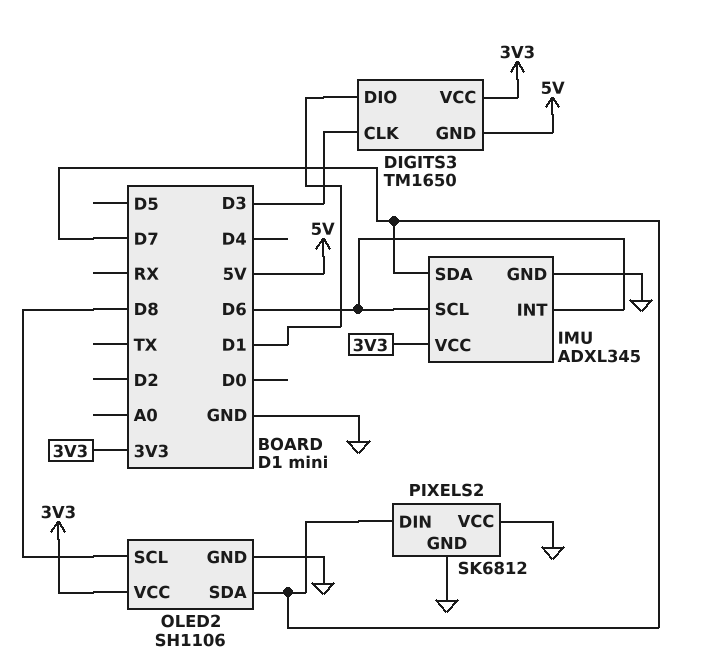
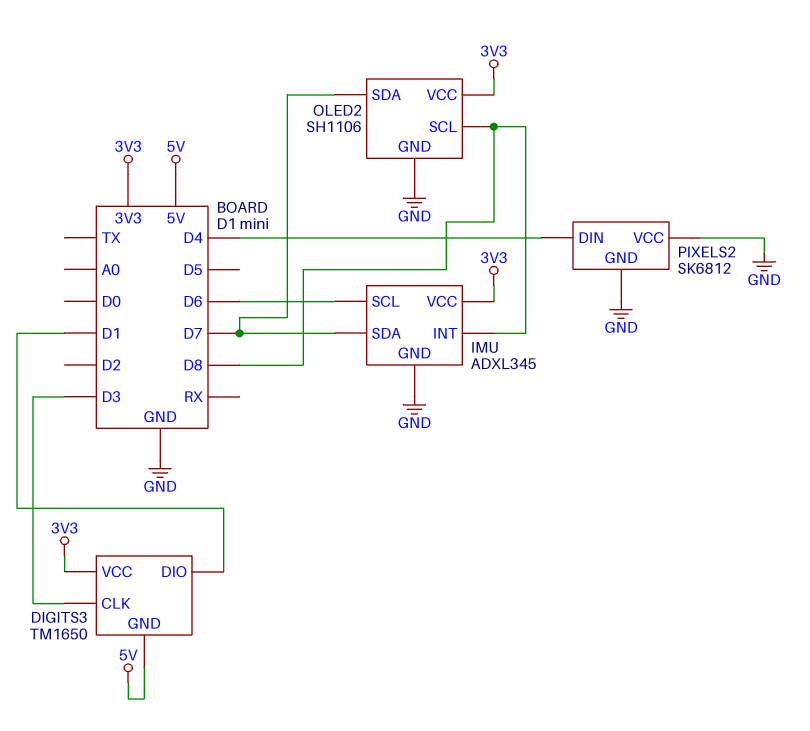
IMU pin INT: D6 -> D8
PIXELS2 pin DIN: D7 -> D4

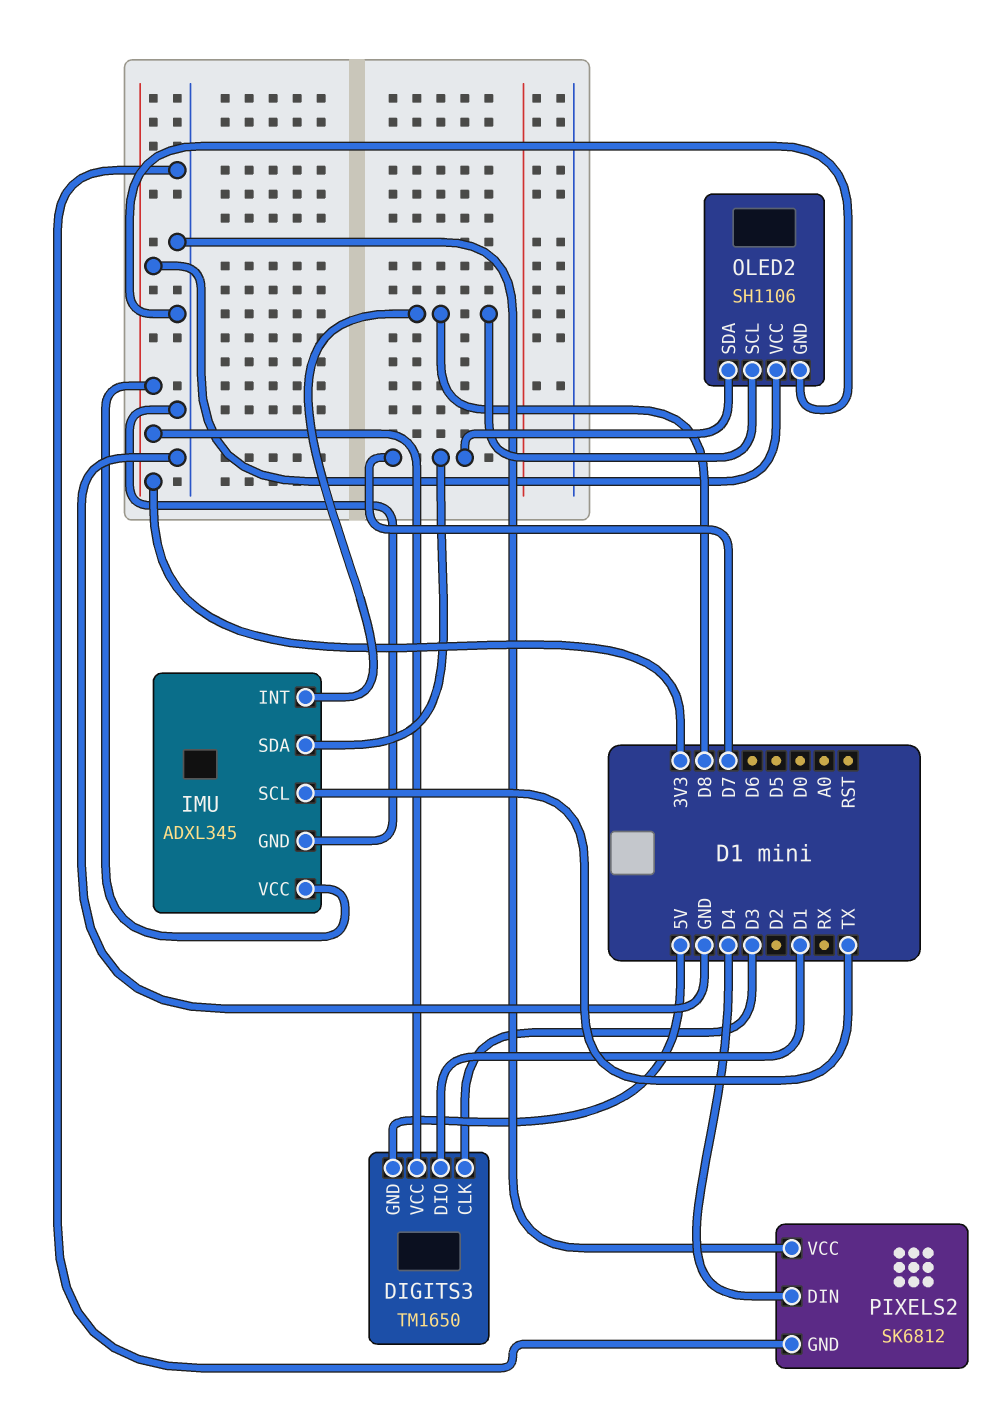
IMU pin SCL: D6 -> TX

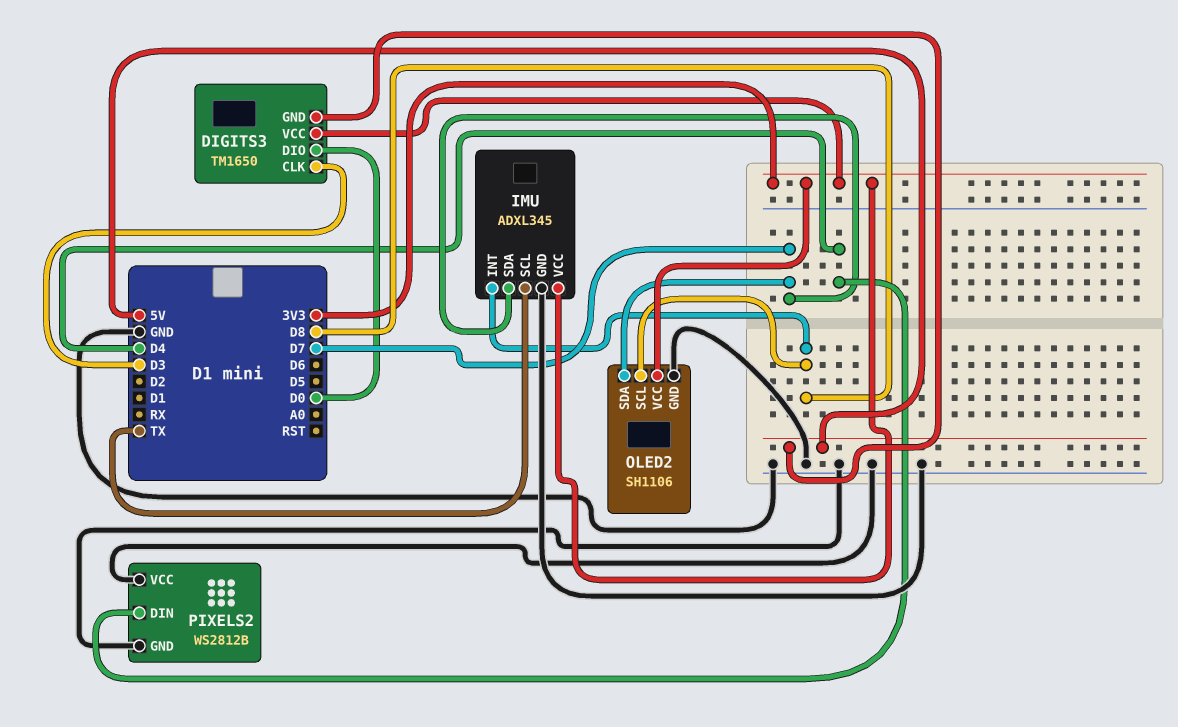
DIGITS3 pin DIO: D1 -> D0
PIXELS2: SK6812 -> WS2812B

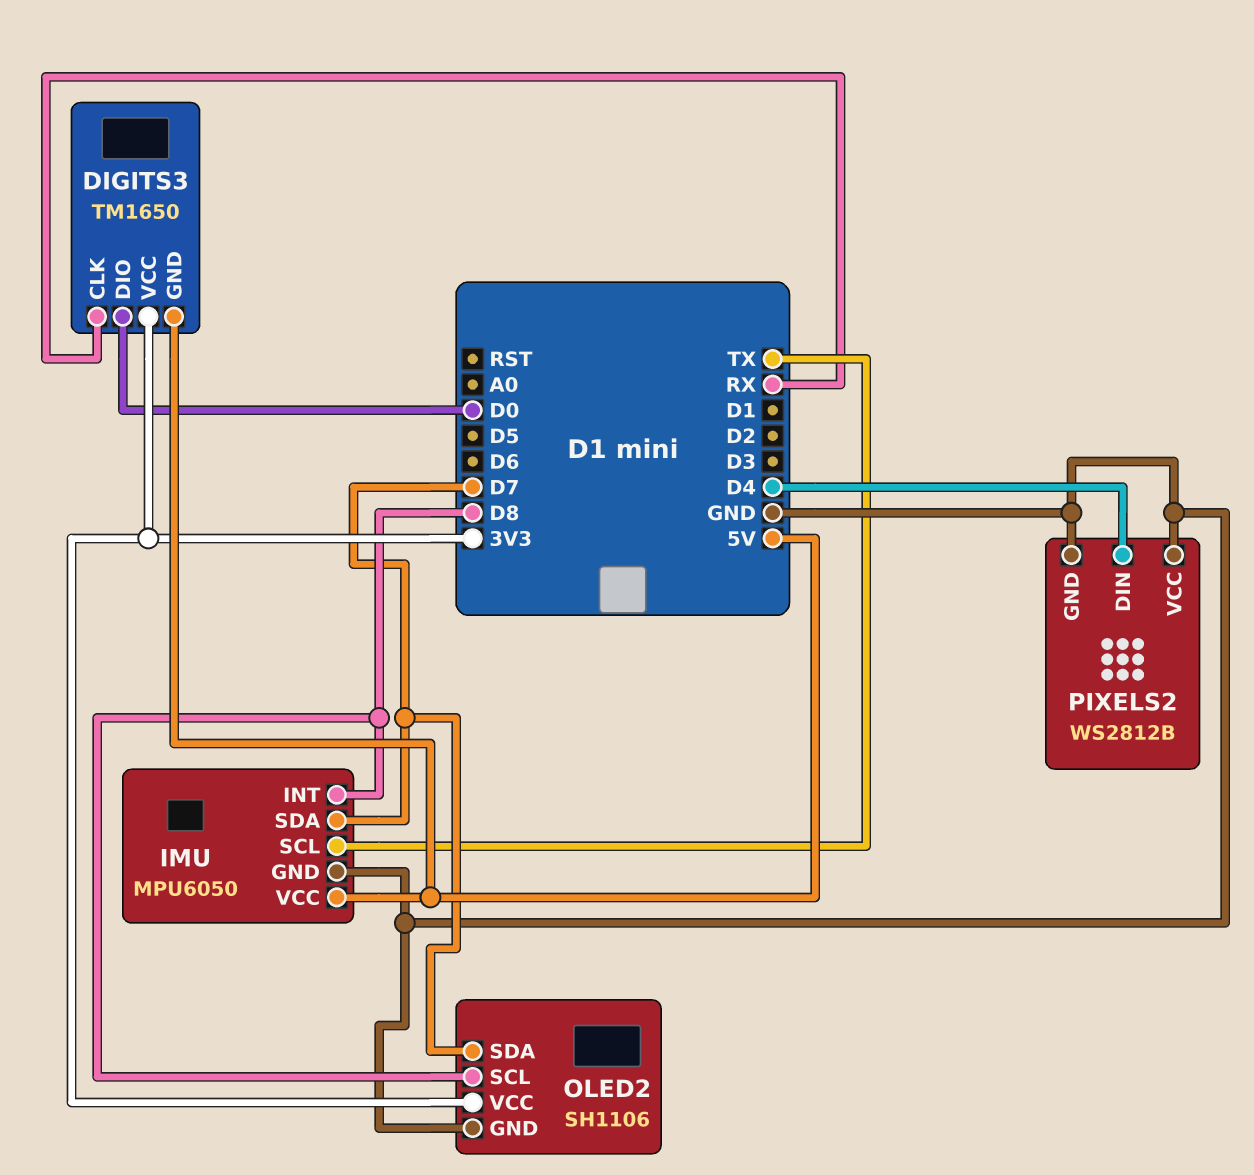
DIGITS3 pin CLK: D3 -> RX
IMU: ADXL345 -> MPU6050
IMU pin VCC: 3V3 -> 5V

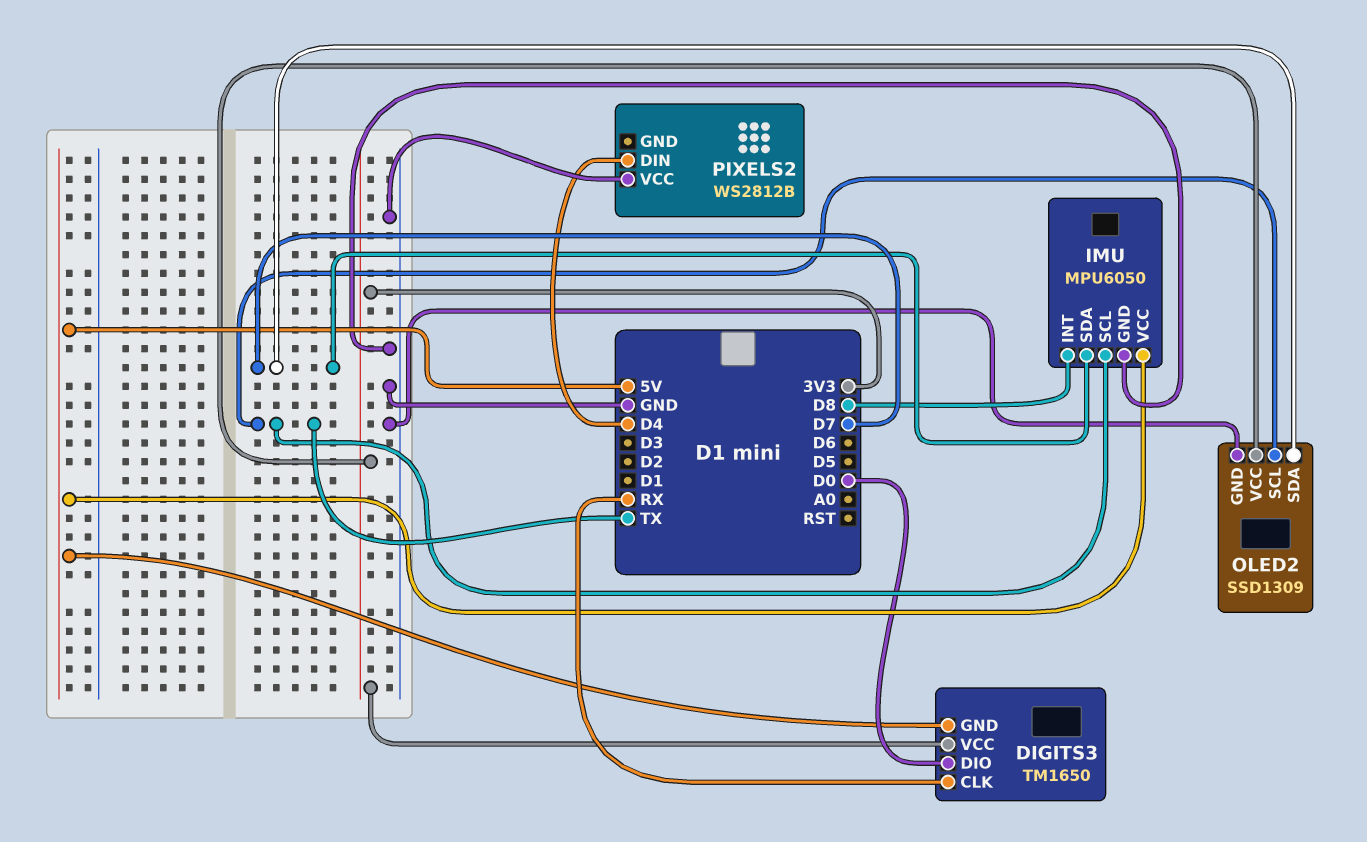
OLED2: SH1106 -> SSD1309
OLED2 pin SCL: D8 -> TX
PIXELS2 pin GND: GND -> none

